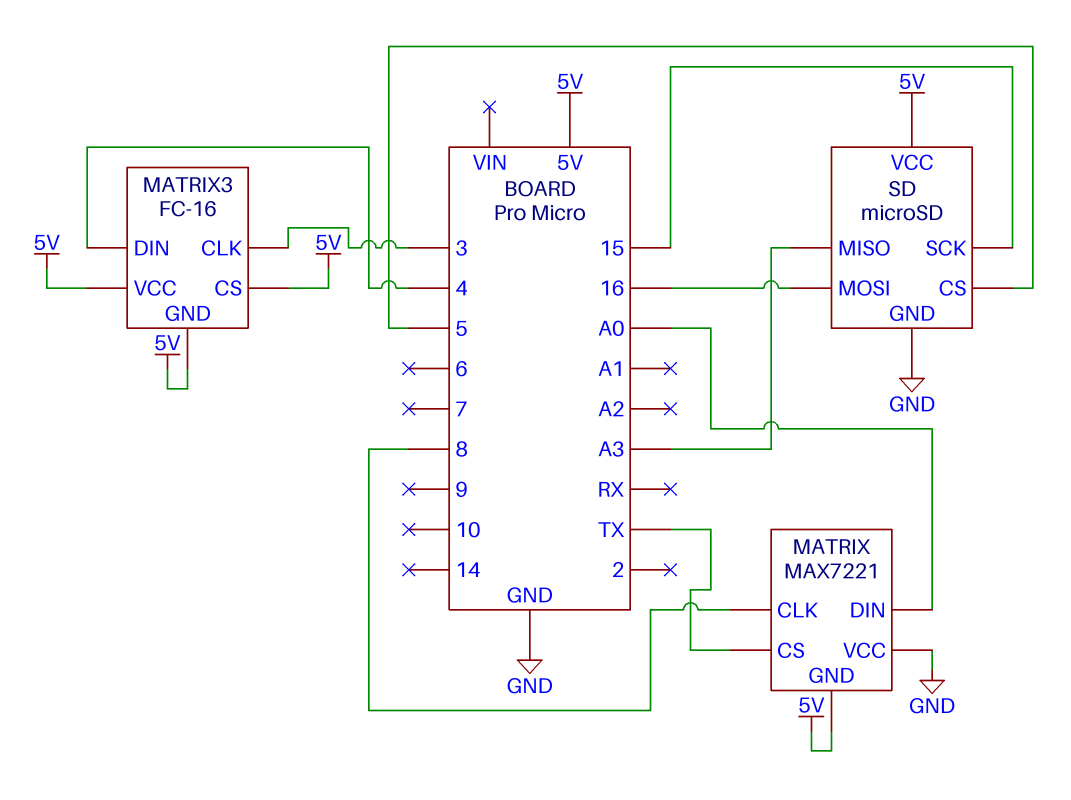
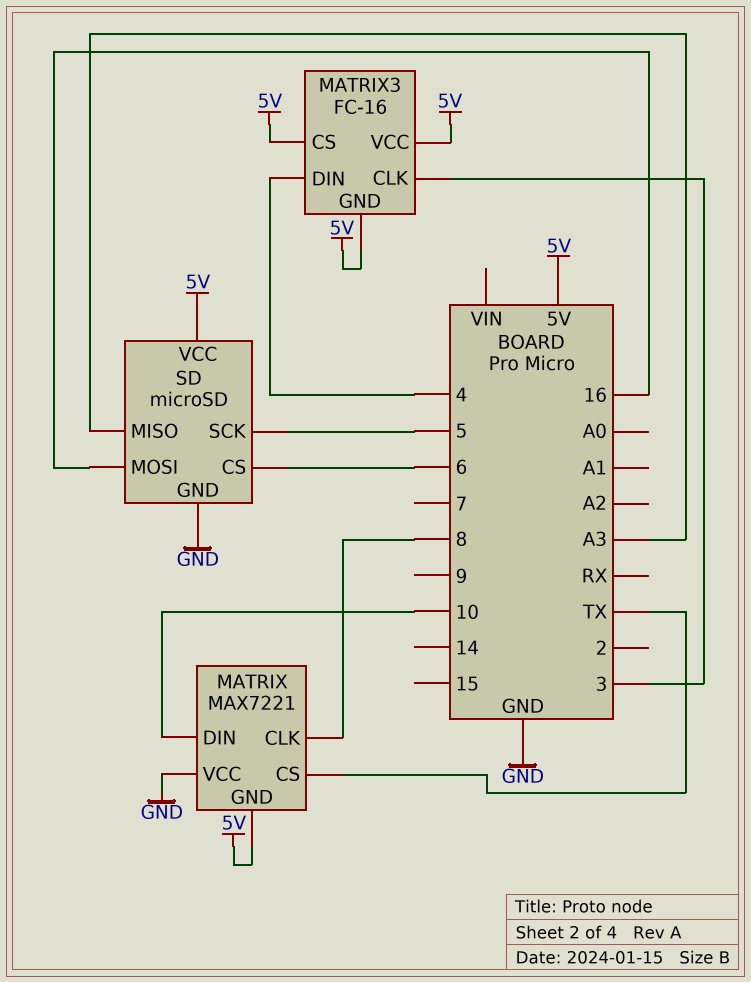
MATRIX pin DIN: A0 -> 10
SD pin CS: 5 -> 6
SD pin SCK: 15 -> 5

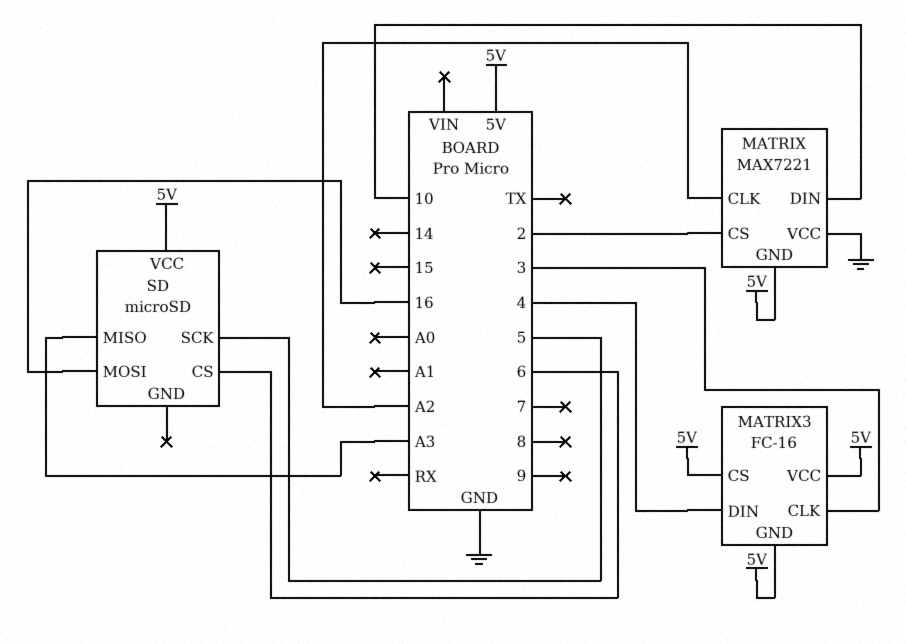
MATRIX pin CLK: 8 -> A2
MATRIX pin CS: TX -> 2
SD pin GND: GND -> none

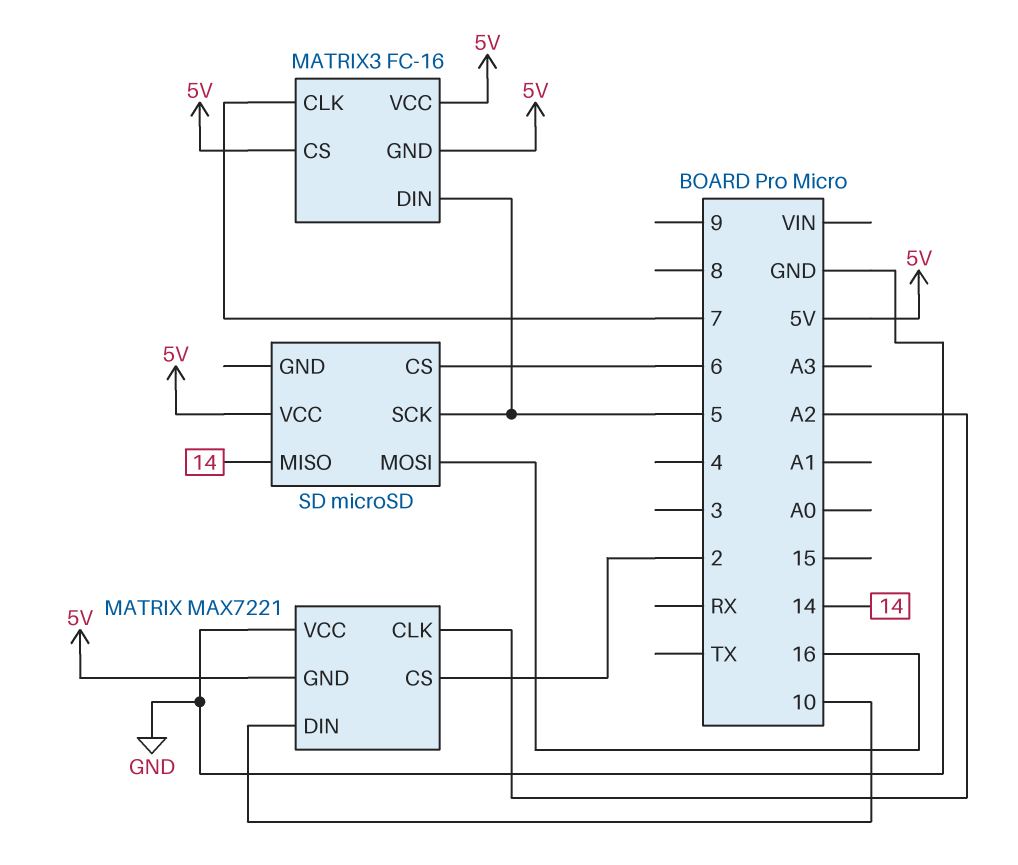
MATRIX3 pin CLK: 3 -> 7
MATRIX3 pin DIN: 4 -> 5
SD pin MISO: A3 -> 14

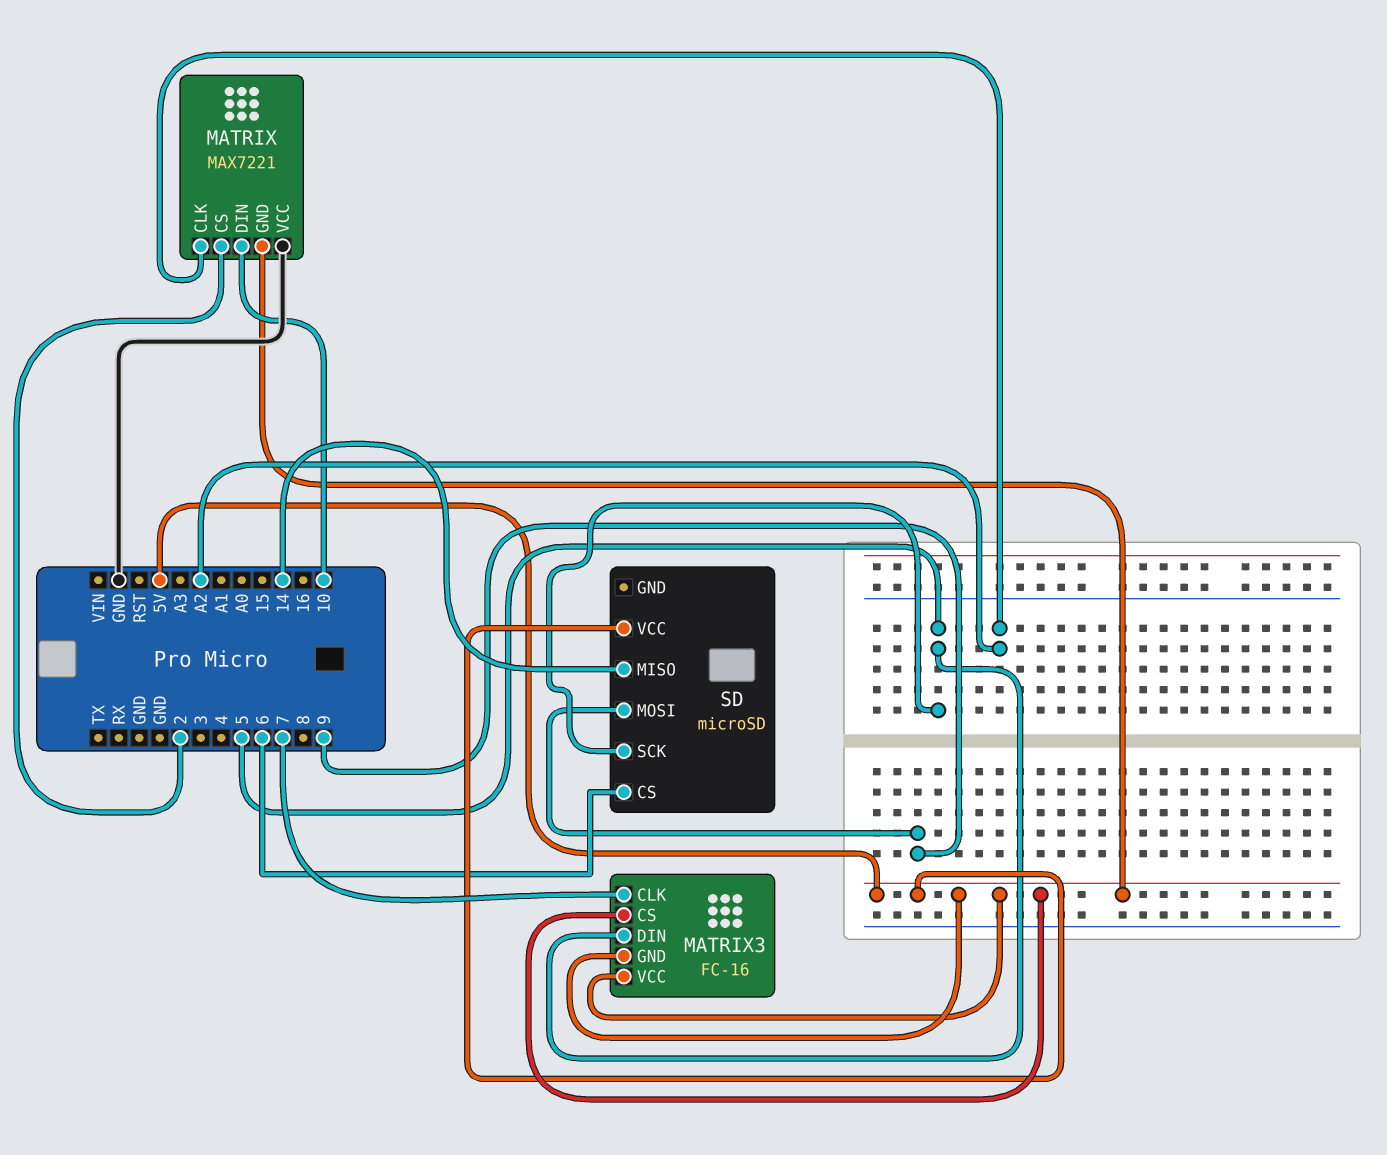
SD pin MOSI: 16 -> 9

